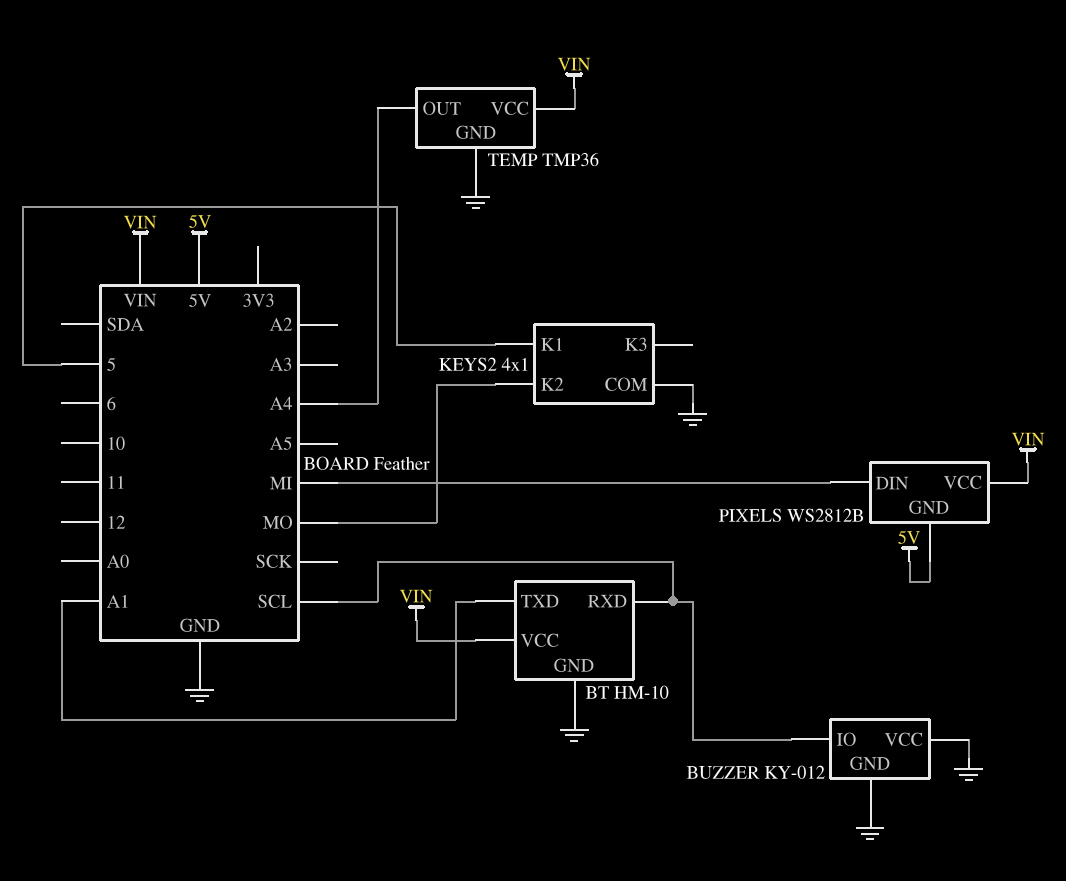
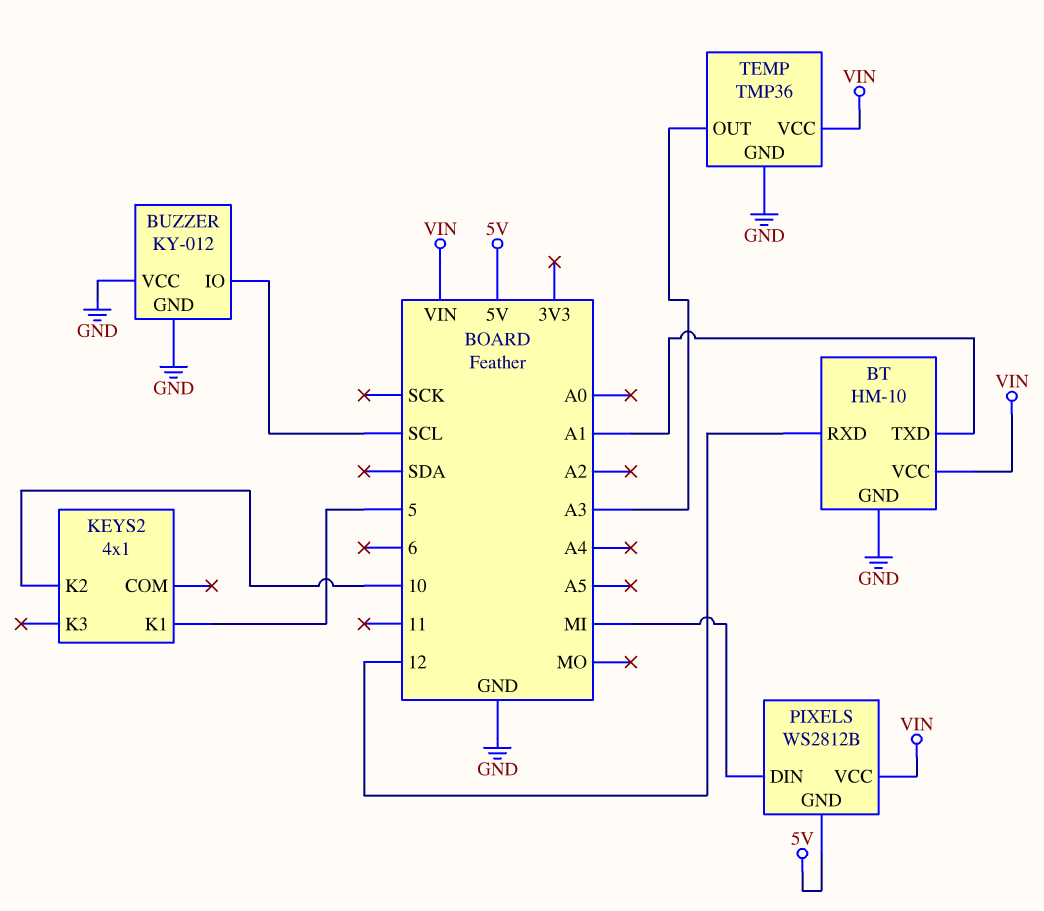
BT pin RXD: SCL -> 12
KEYS2 pin COM: GND -> none
KEYS2 pin K2: MO -> 10
TEMP pin OUT: A4 -> A3

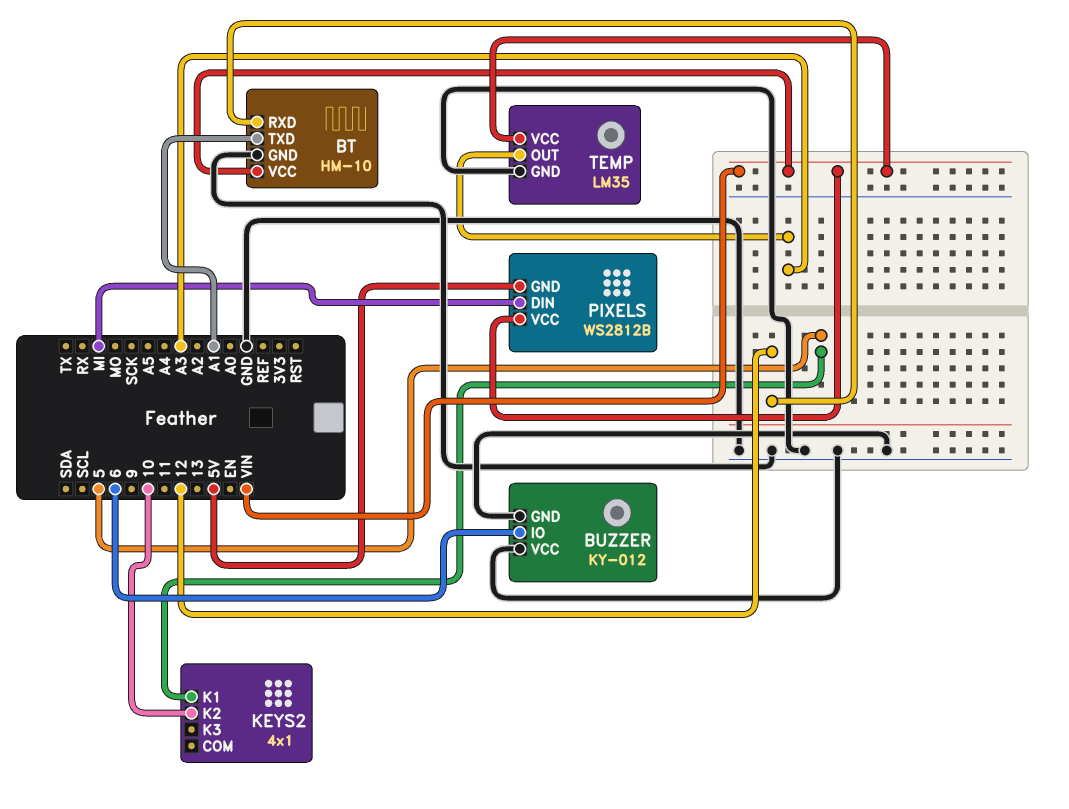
BUZZER pin IO: SCL -> 6
TEMP: TMP36 -> LM35

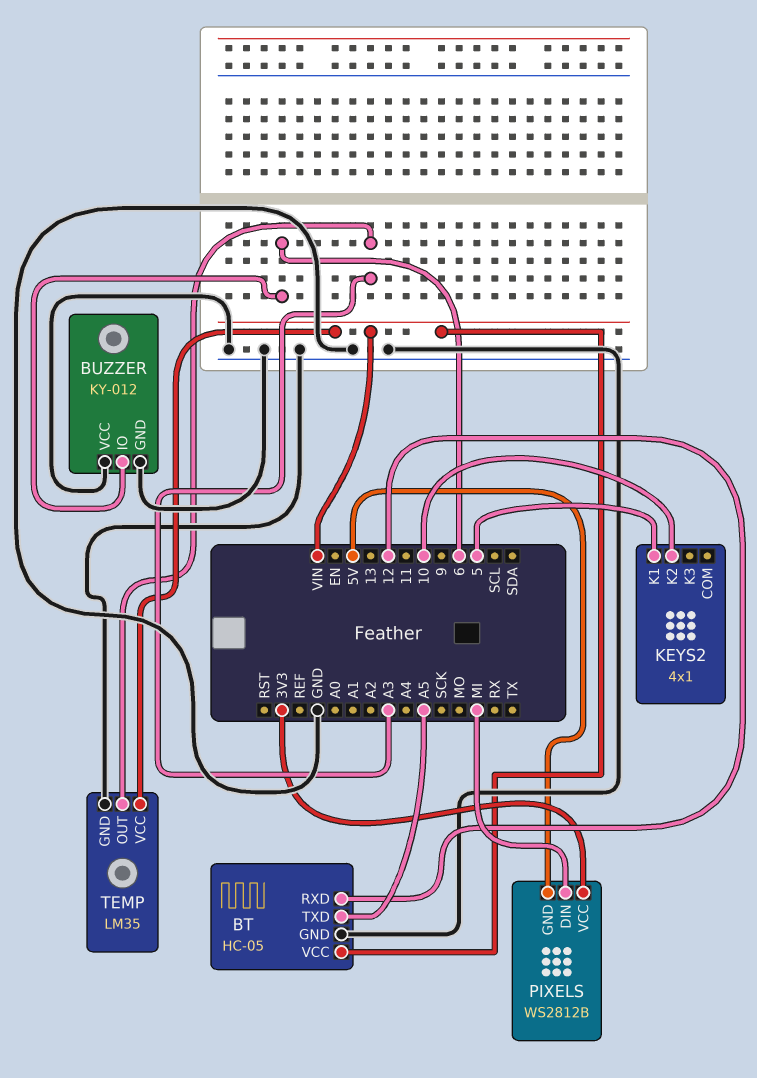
BT: HM-10 -> HC-05
BT pin TXD: A1 -> A5
PIXELS pin VCC: VIN -> 3V3

